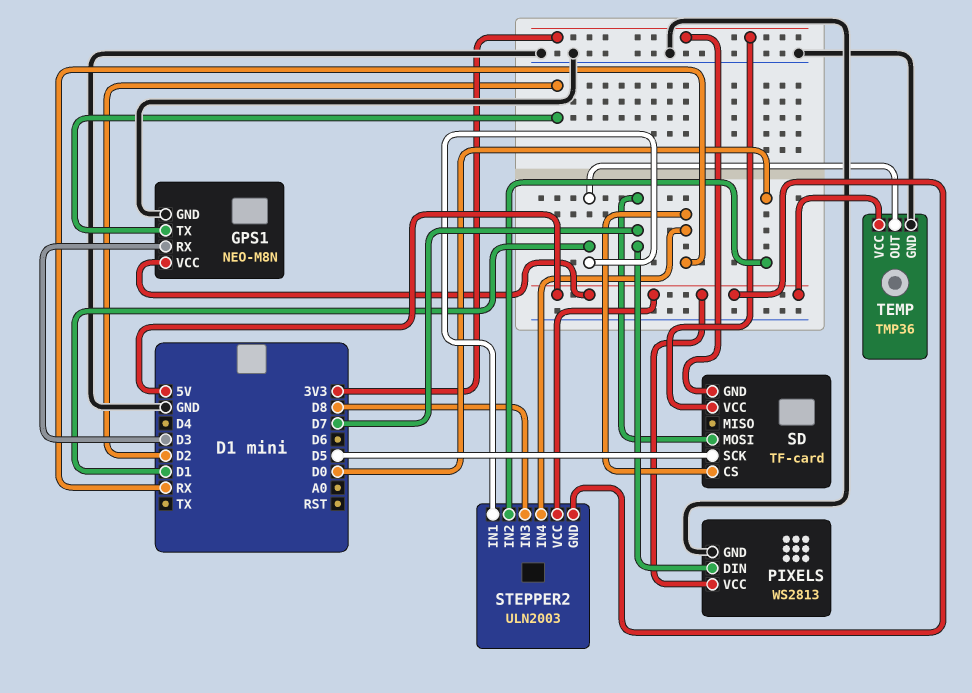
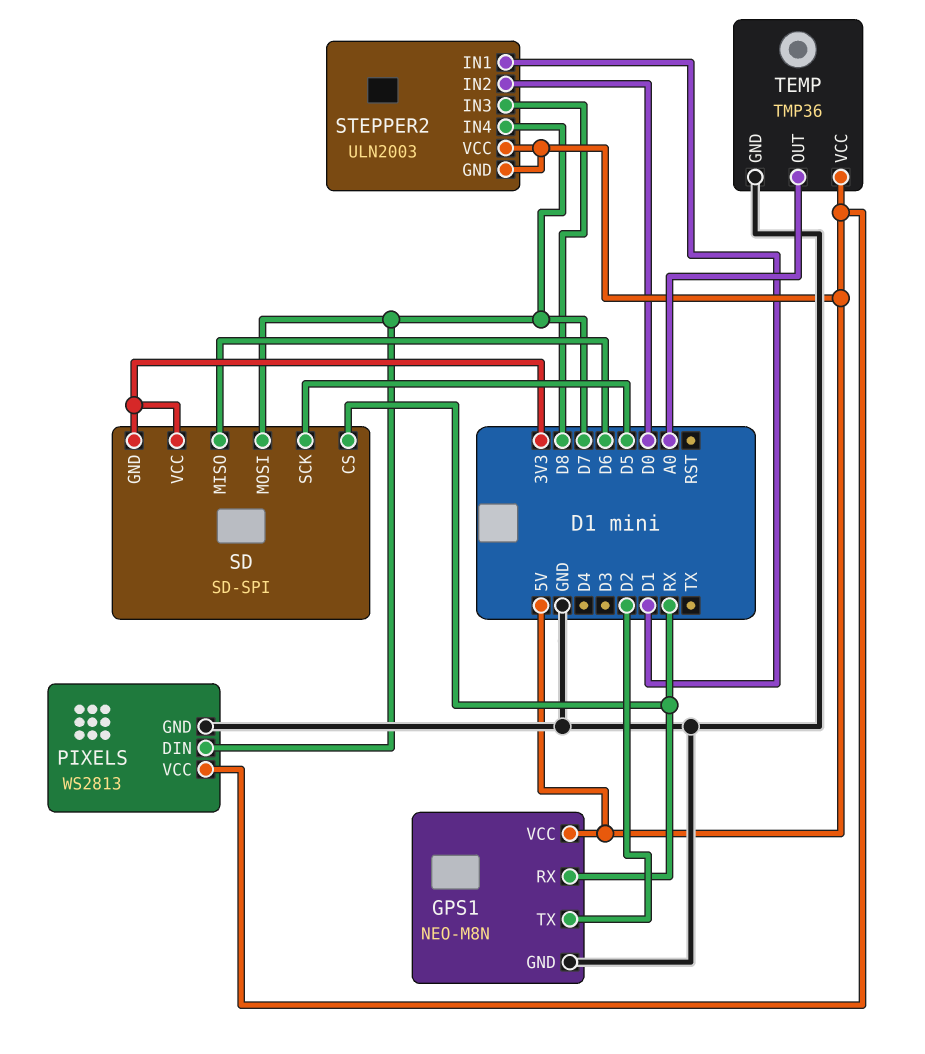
GPS1 pin RX: D3 -> RX
SD: TF-card -> SD-SPI
SD pin MISO: none -> D6
STEPPER2 pin IN4: RX -> D7
TEMP pin OUT: D1 -> A0

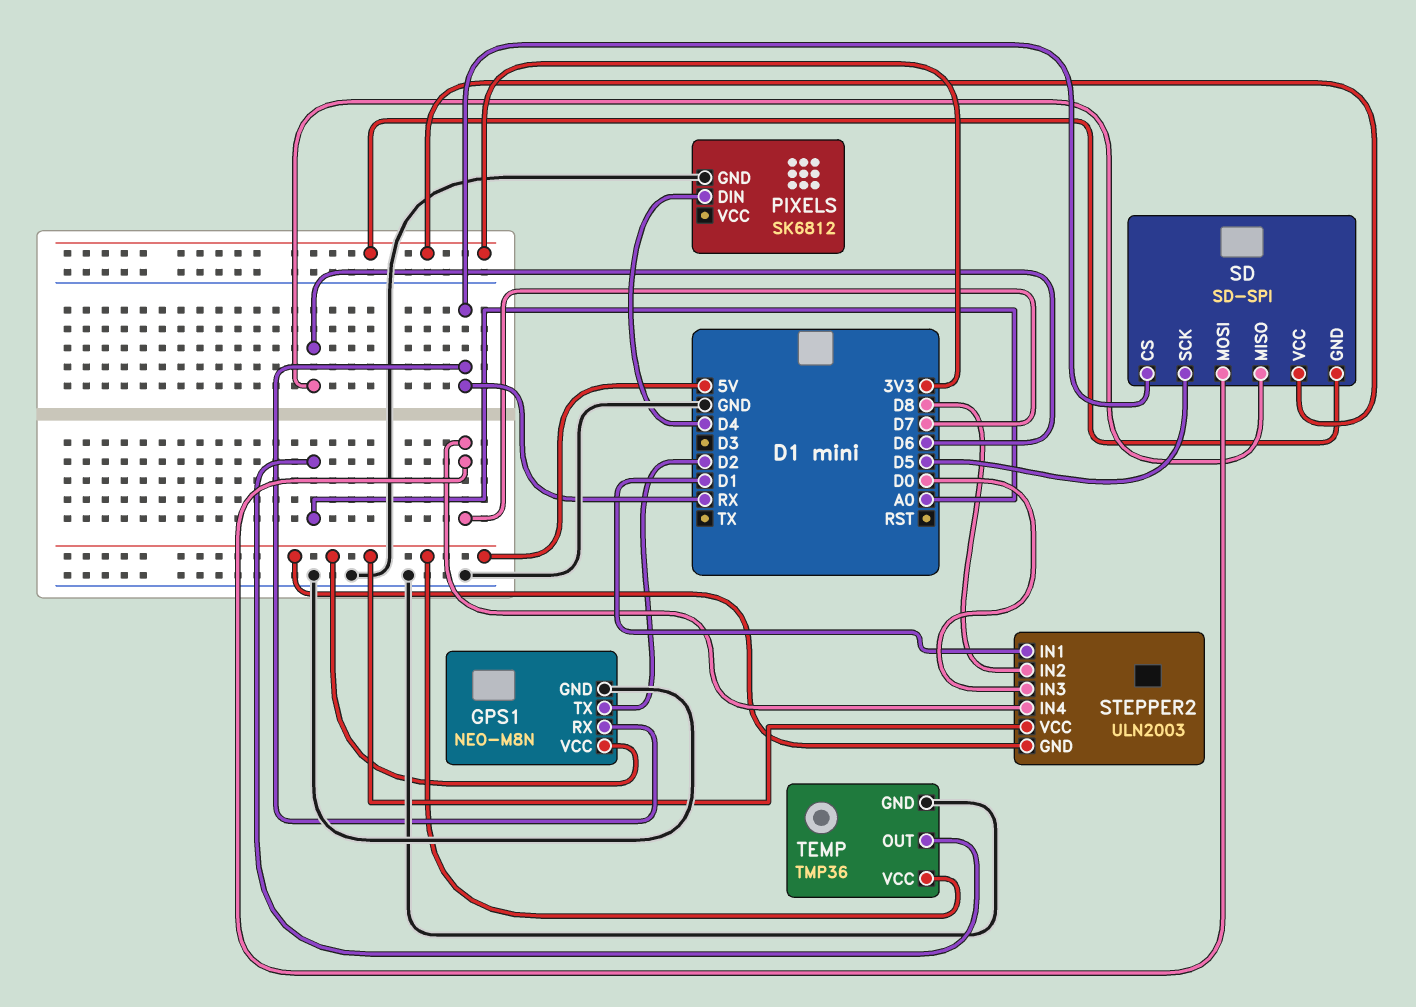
PIXELS: WS2813 -> SK6812
PIXELS pin DIN: D7 -> D4
PIXELS pin VCC: 5V -> none
STEPPER2 pin IN2: D0 -> D8
STEPPER2 pin IN3: D8 -> D0

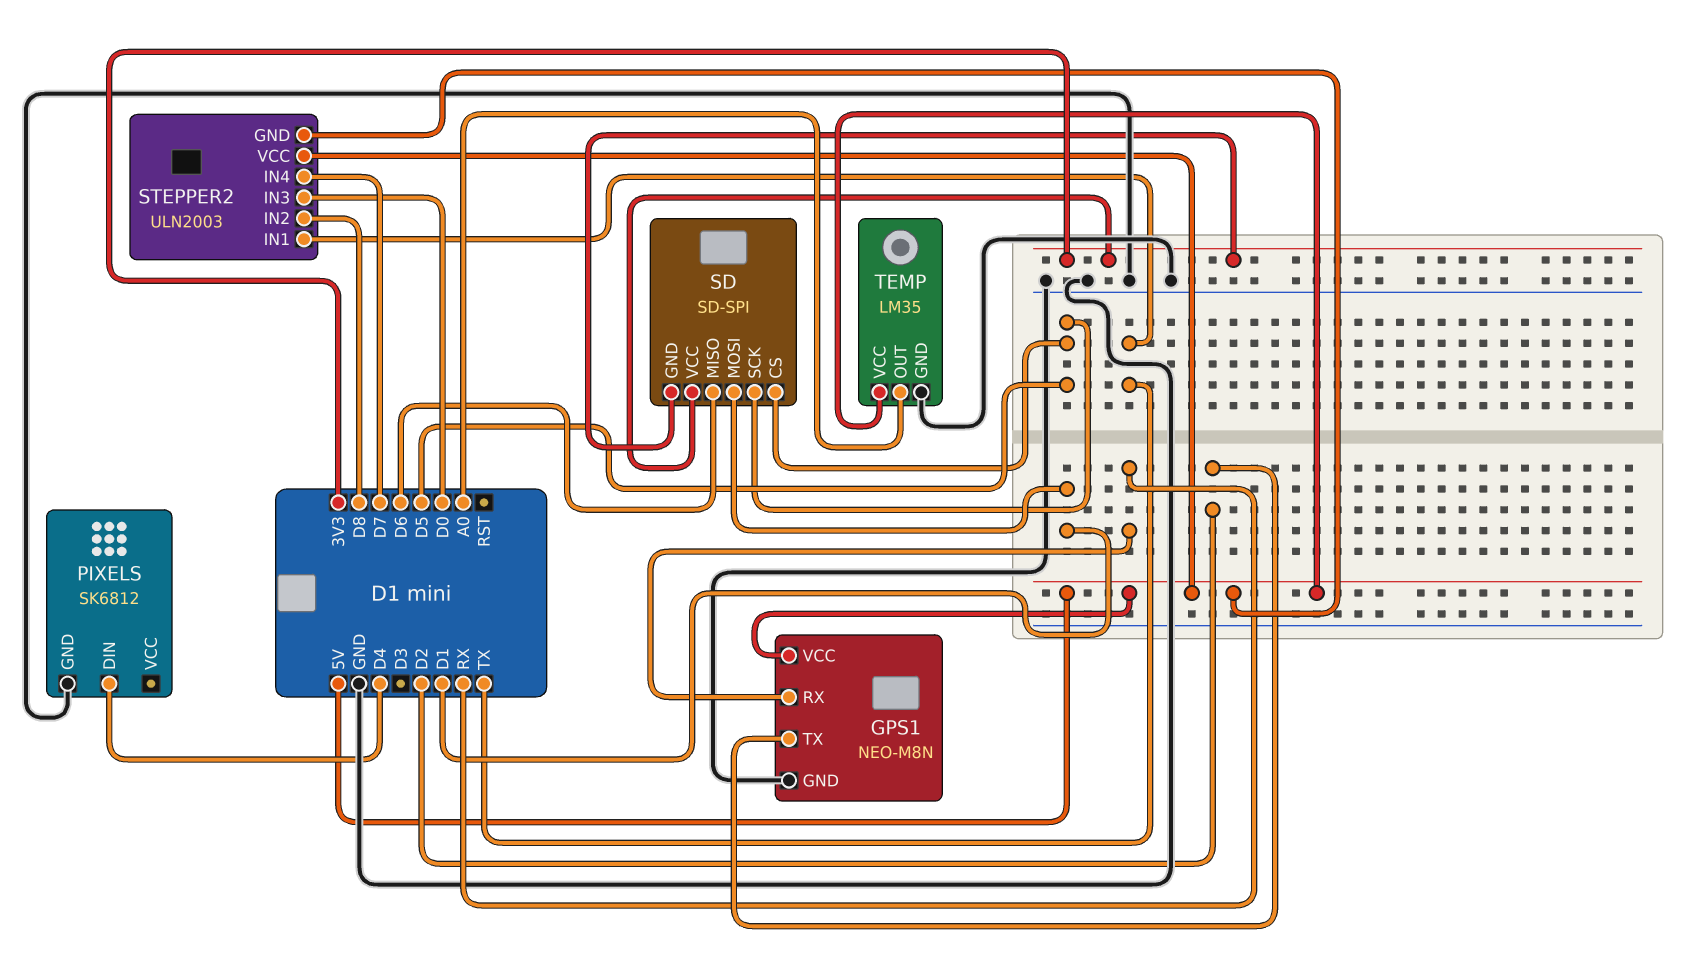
SD pin CS: RX -> D5
SD pin MOSI: D7 -> D1
STEPPER2 pin IN1: D1 -> TX
TEMP: TMP36 -> LM35

